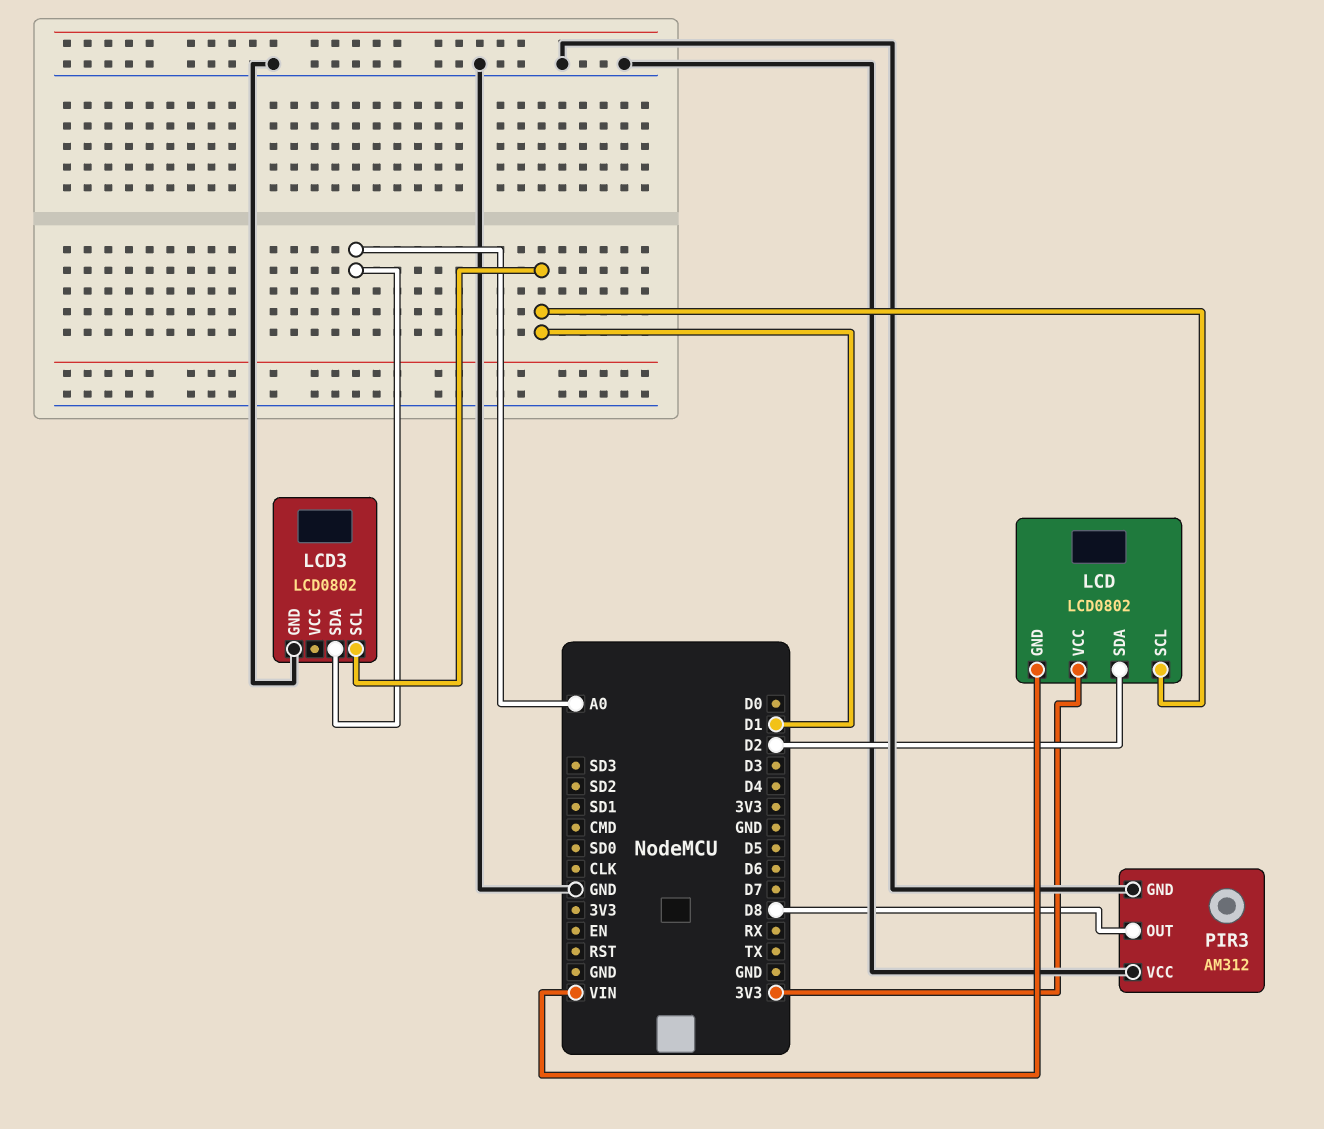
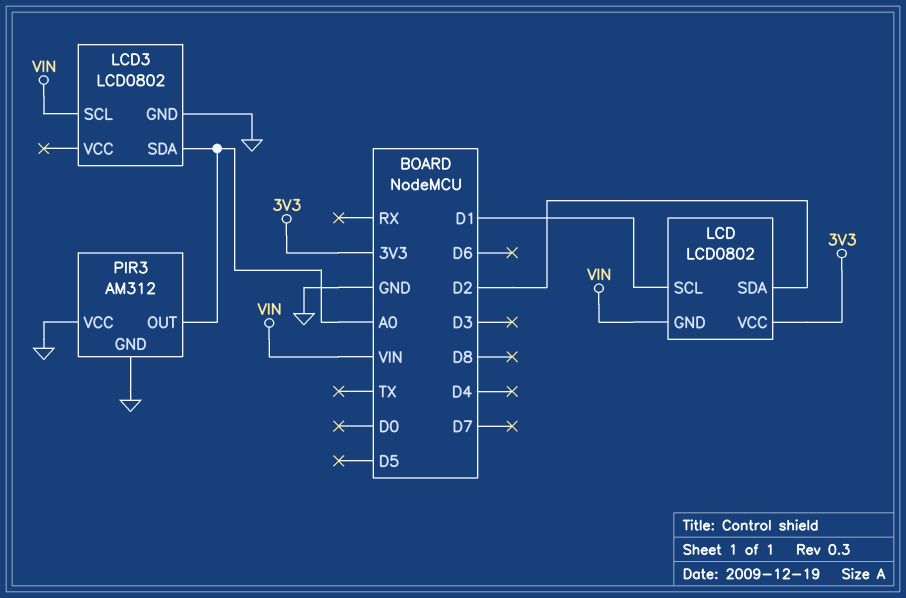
LCD3 pin SCL: D1 -> VIN
PIR3 pin OUT: D8 -> A0

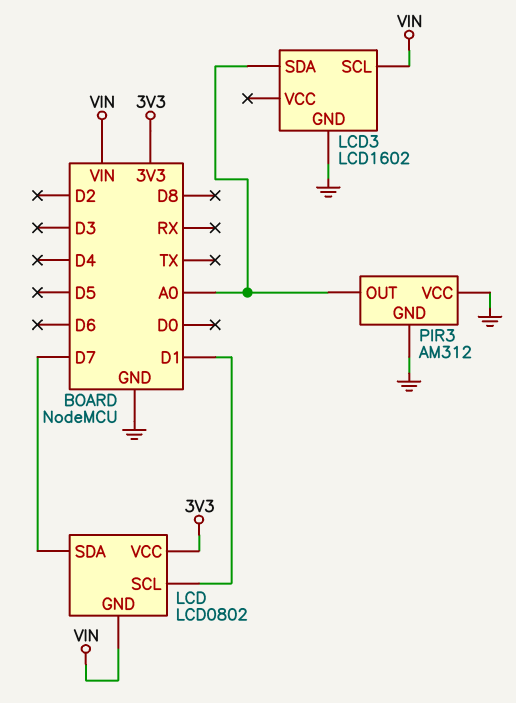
LCD pin SDA: D2 -> D7
LCD3: LCD0802 -> LCD1602

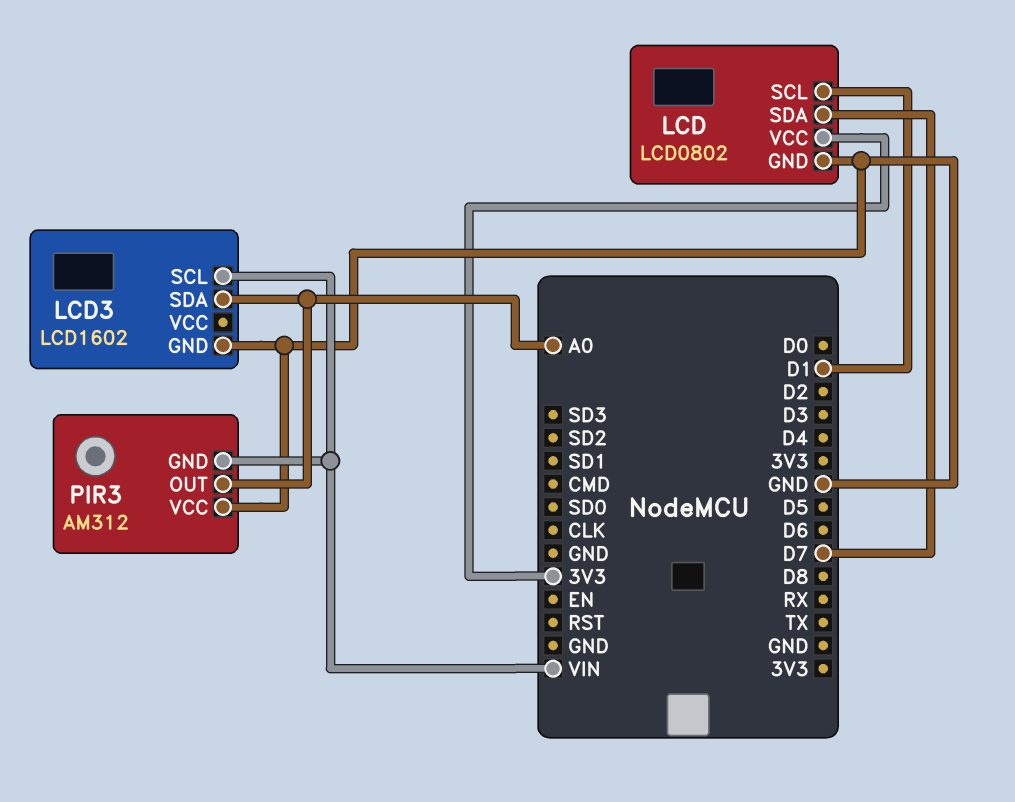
LCD pin GND: VIN -> GND
PIR3 pin GND: GND -> VIN

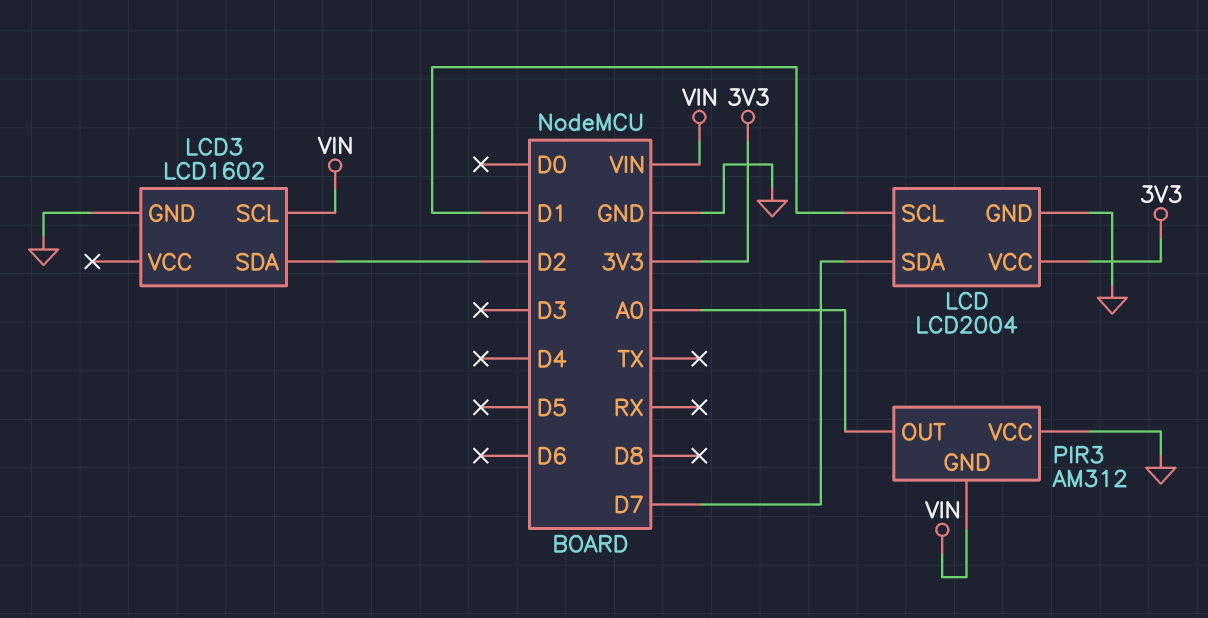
LCD: LCD0802 -> LCD2004
LCD3 pin SDA: A0 -> D2

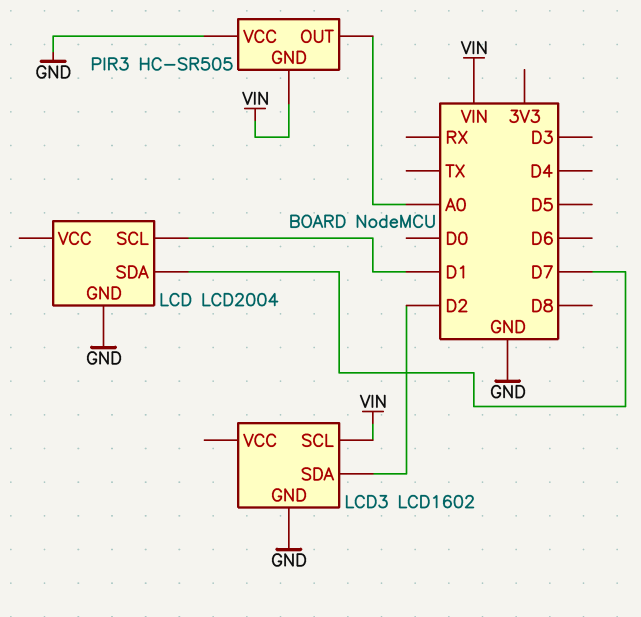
LCD pin VCC: 3V3 -> none
PIR3: AM312 -> HC-SR505

